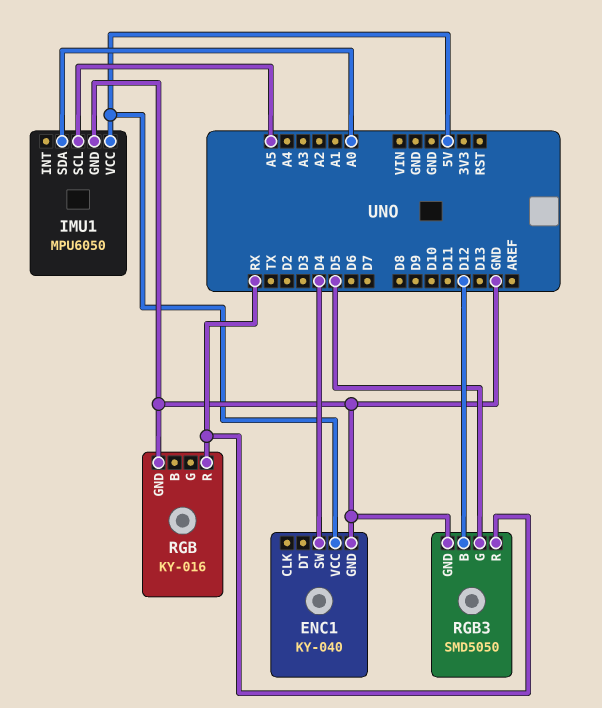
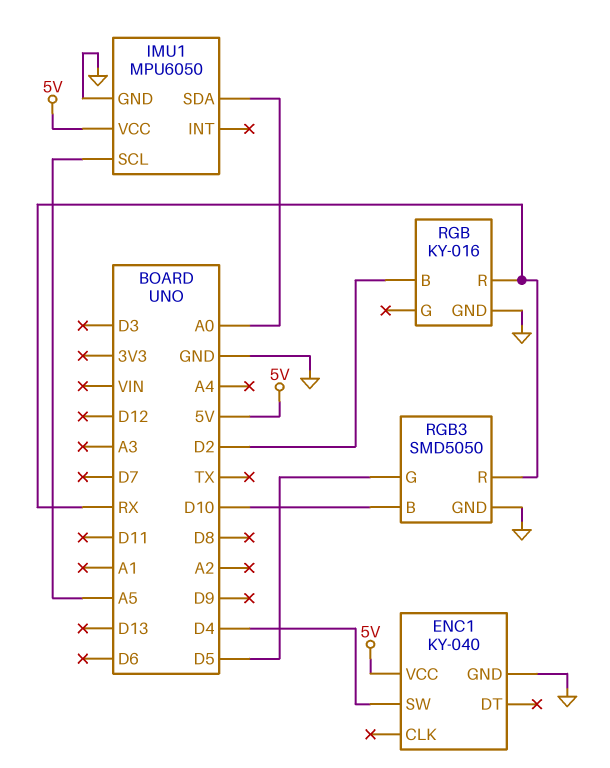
RGB pin B: none -> D2
RGB3 pin B: D12 -> D10

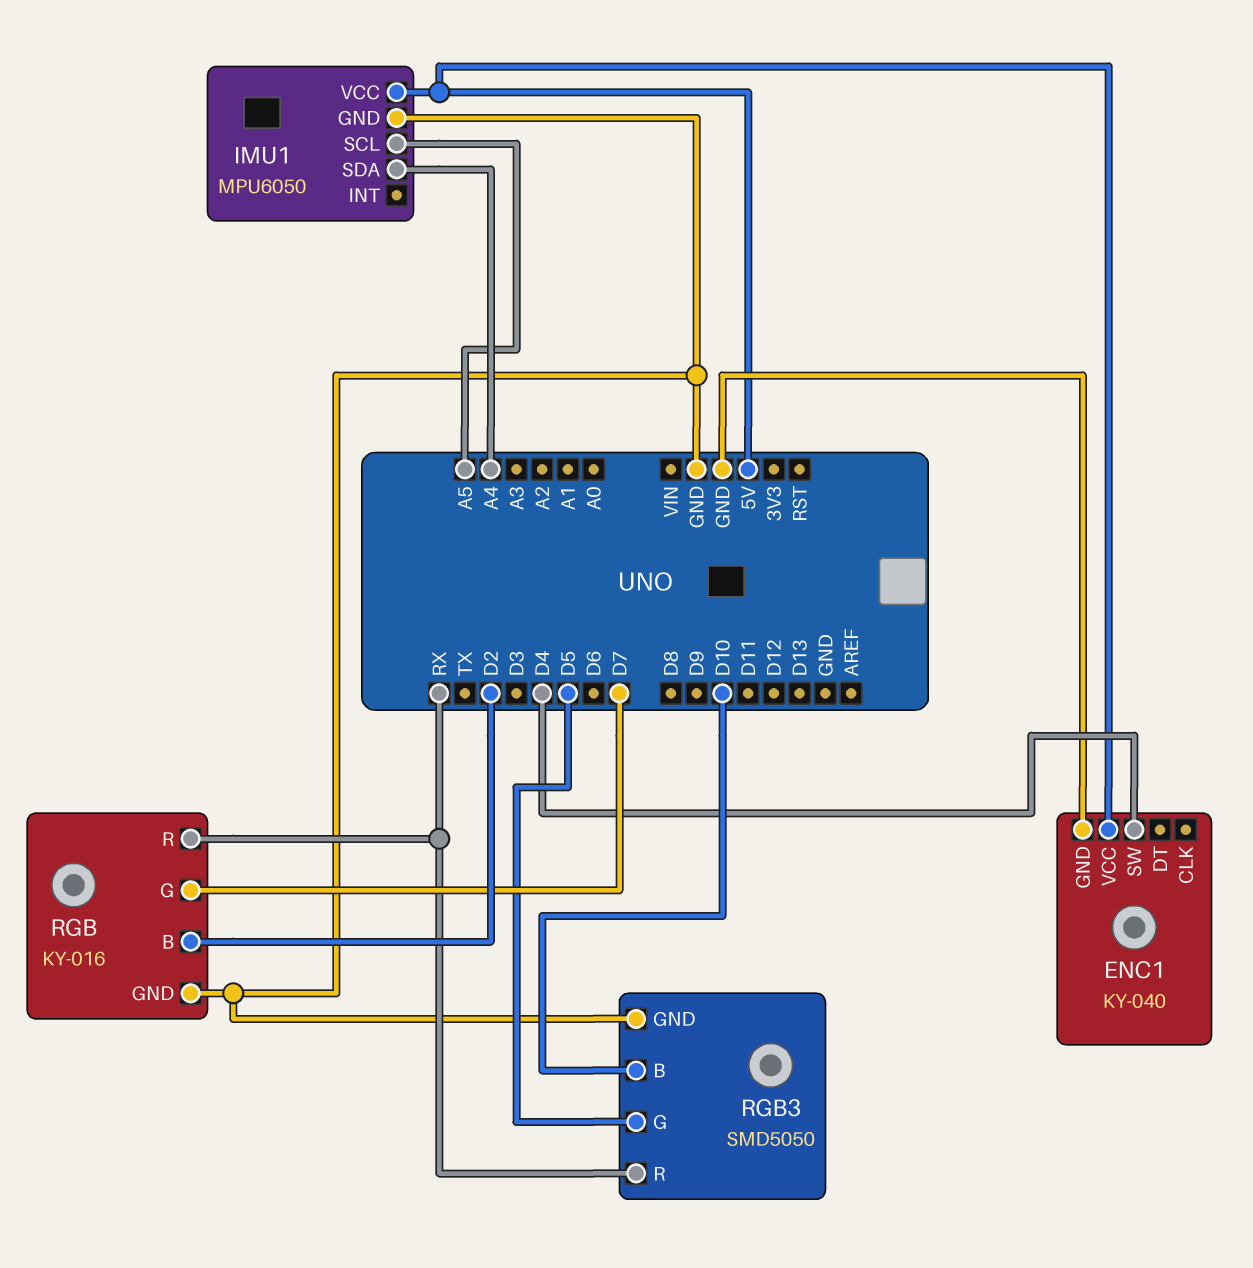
IMU1 pin SDA: A0 -> A4
RGB pin G: none -> D7

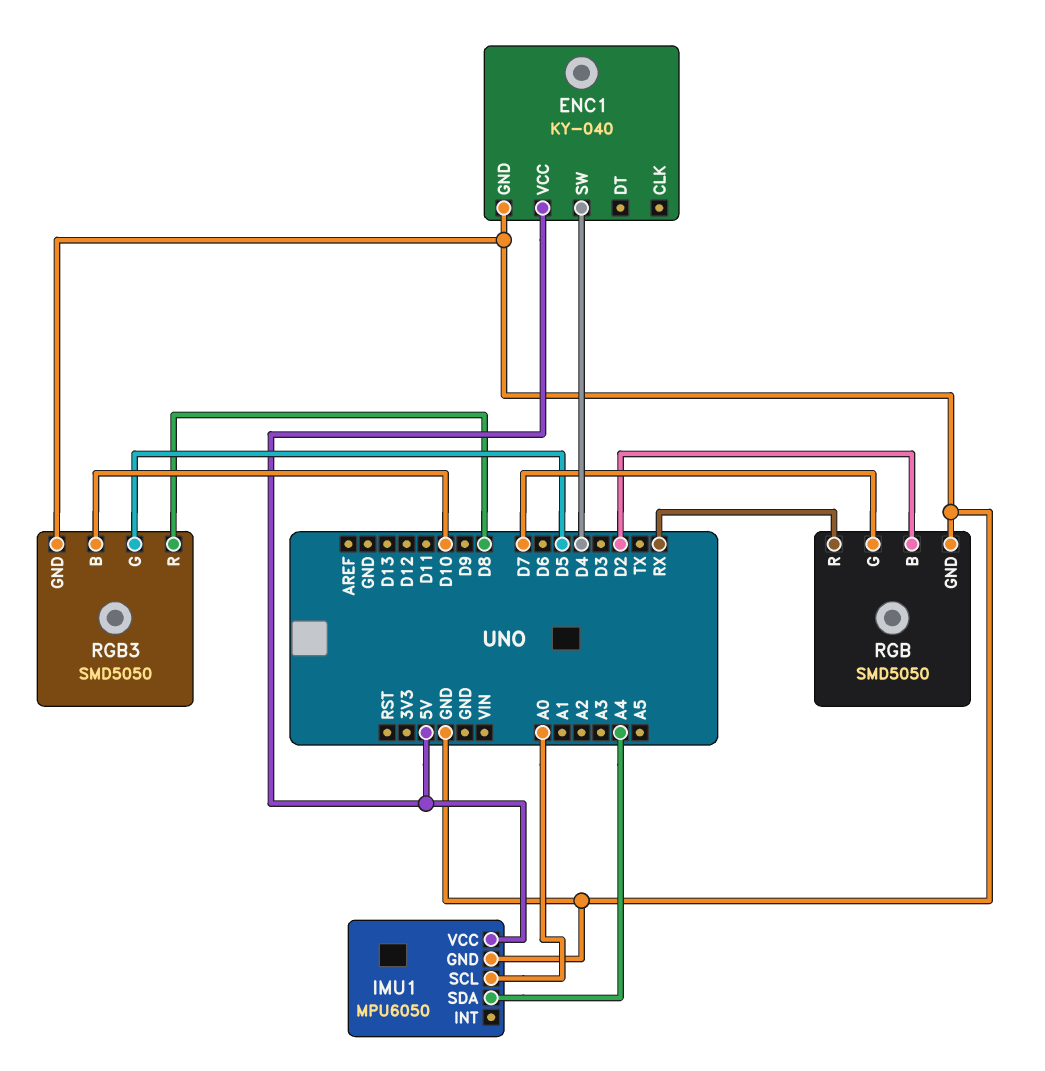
IMU1 pin SCL: A5 -> A0
RGB: KY-016 -> SMD5050
RGB3 pin R: RX -> D8

